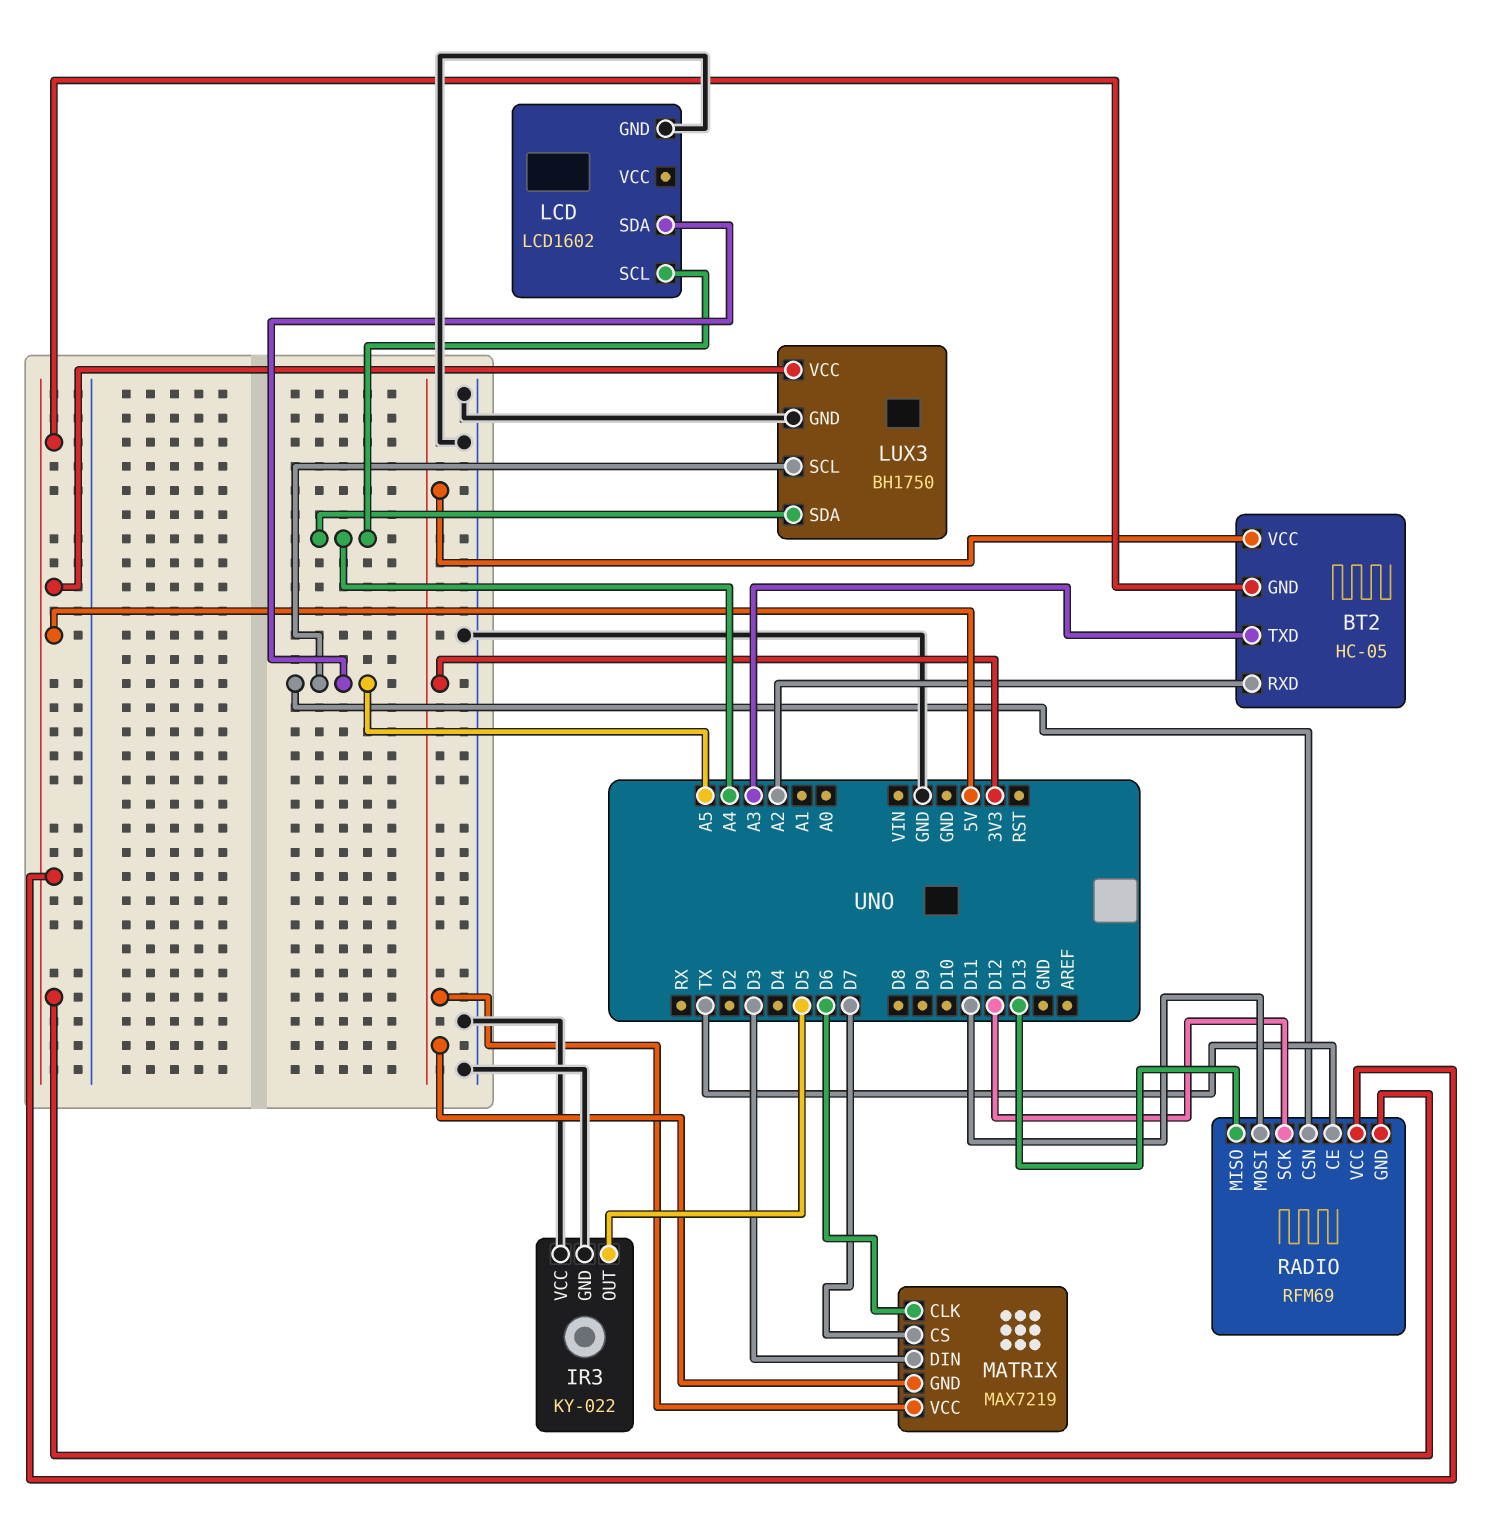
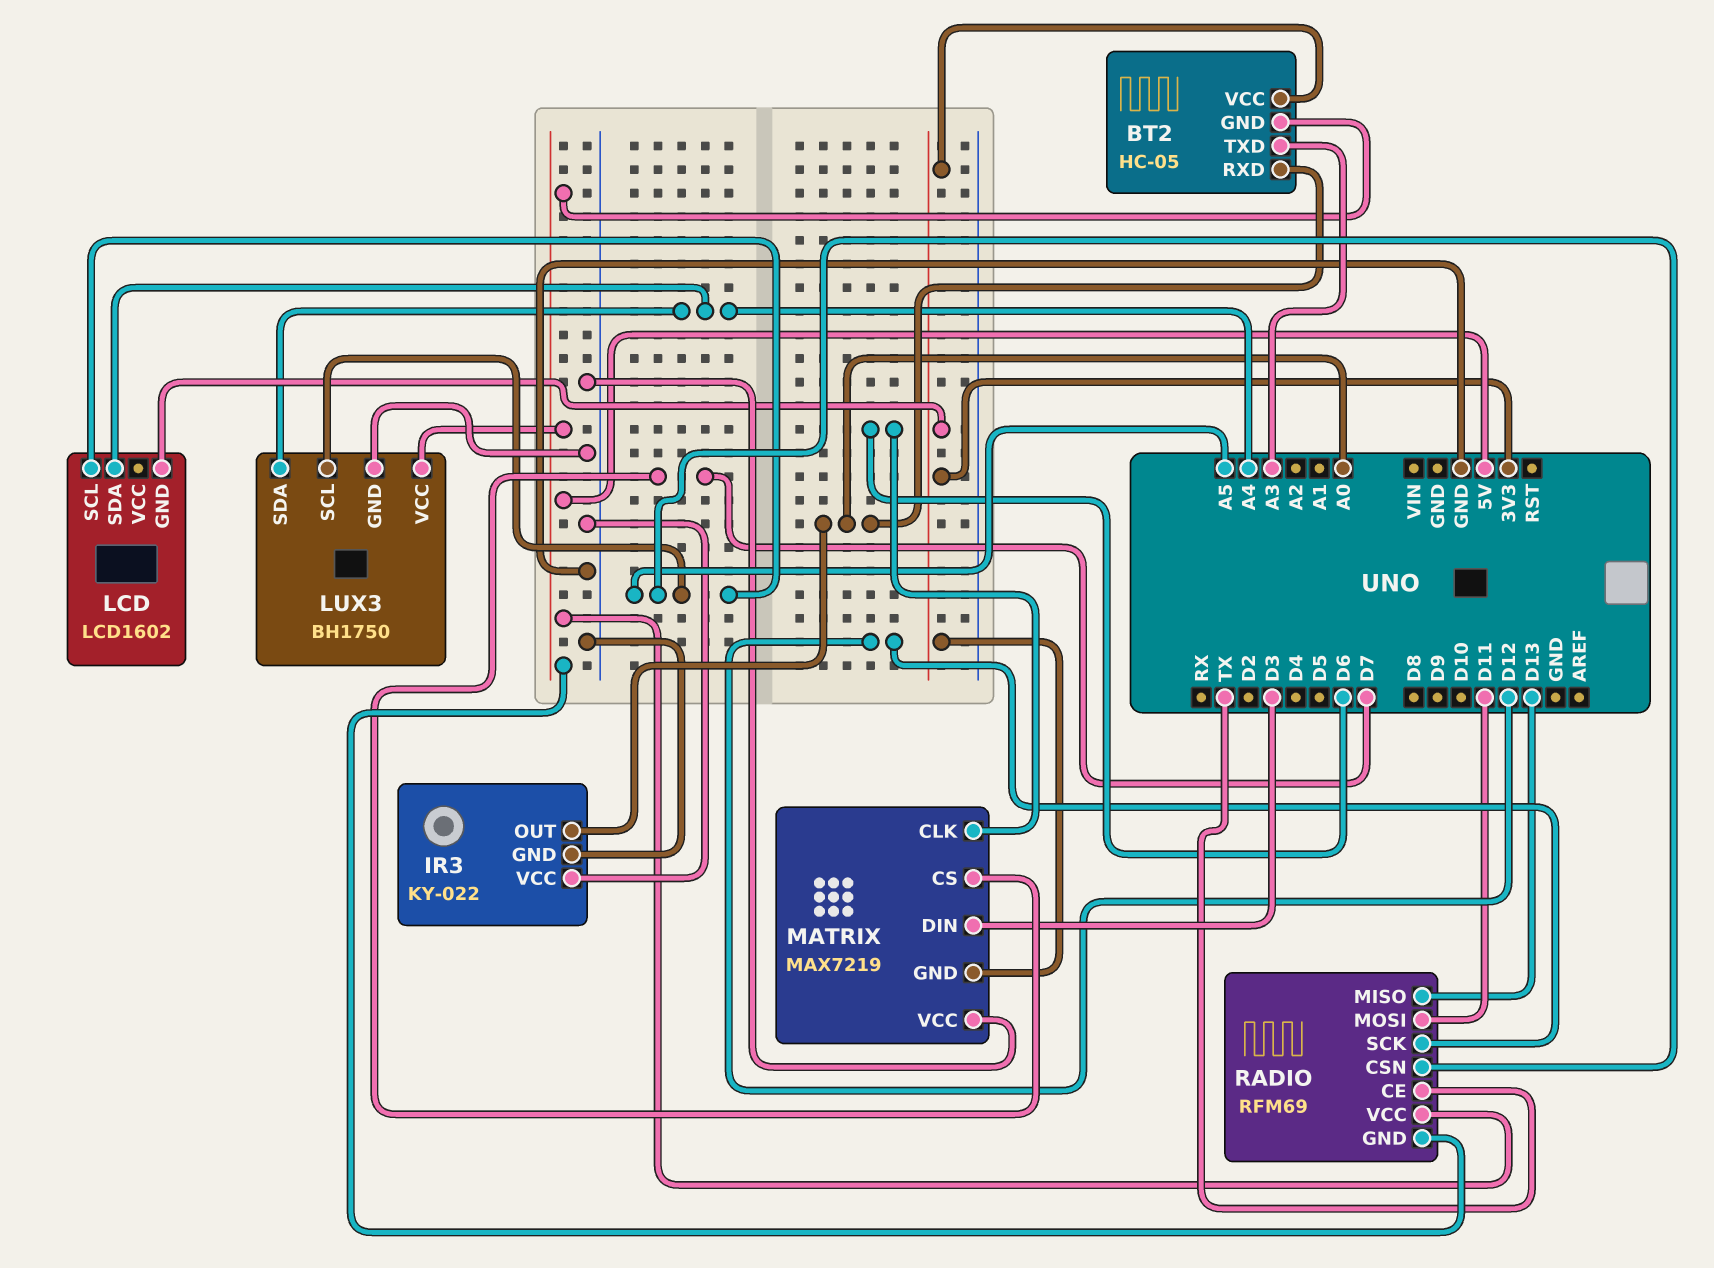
BT2 pin RXD: A2 -> A0
IR3 pin OUT: D5 -> A0
LCD pin GND: GND -> 3V3
LCD pin SCL: A4 -> A5
LCD pin SDA: A5 -> A4
MATRIX pin VCC: 3V3 -> GND

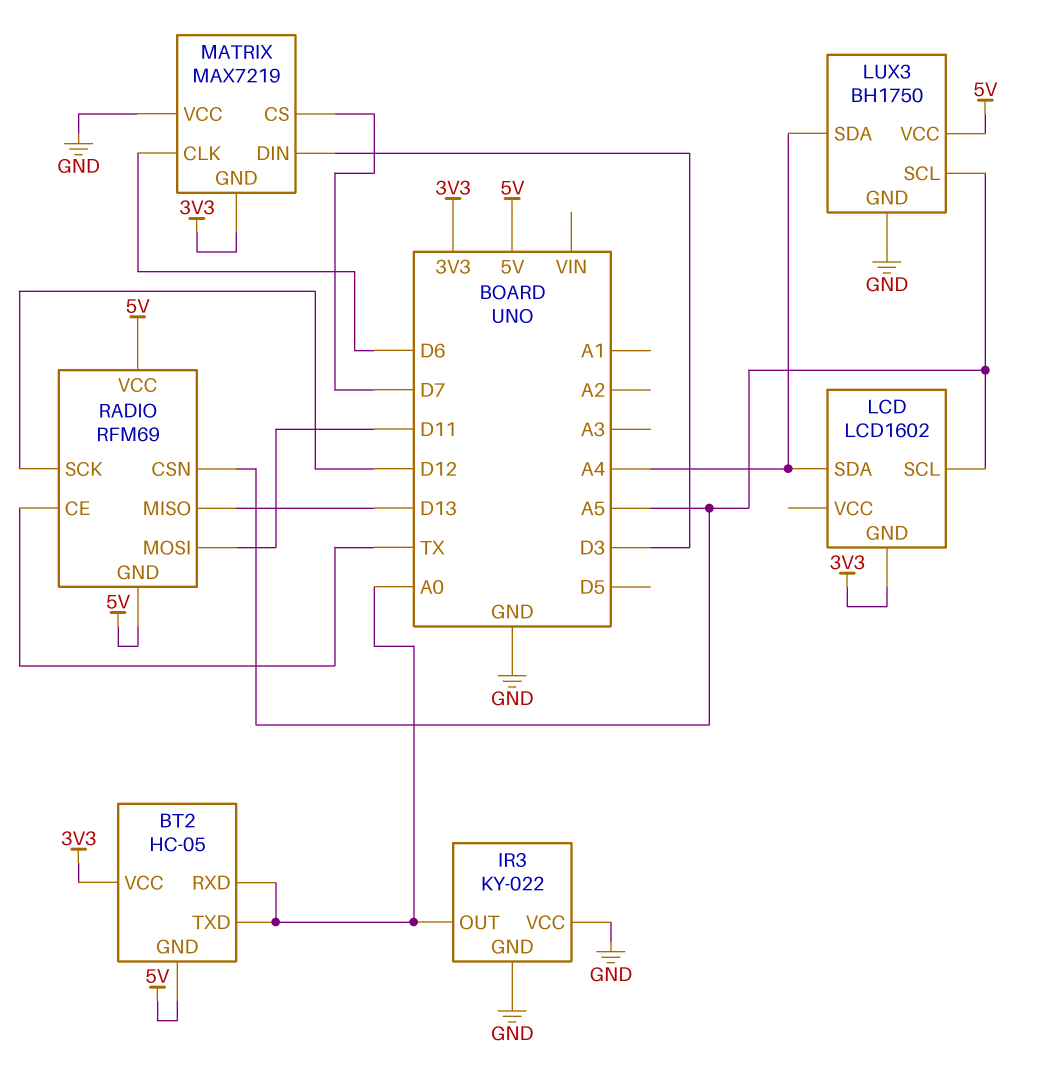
BT2 pin TXD: A3 -> A0

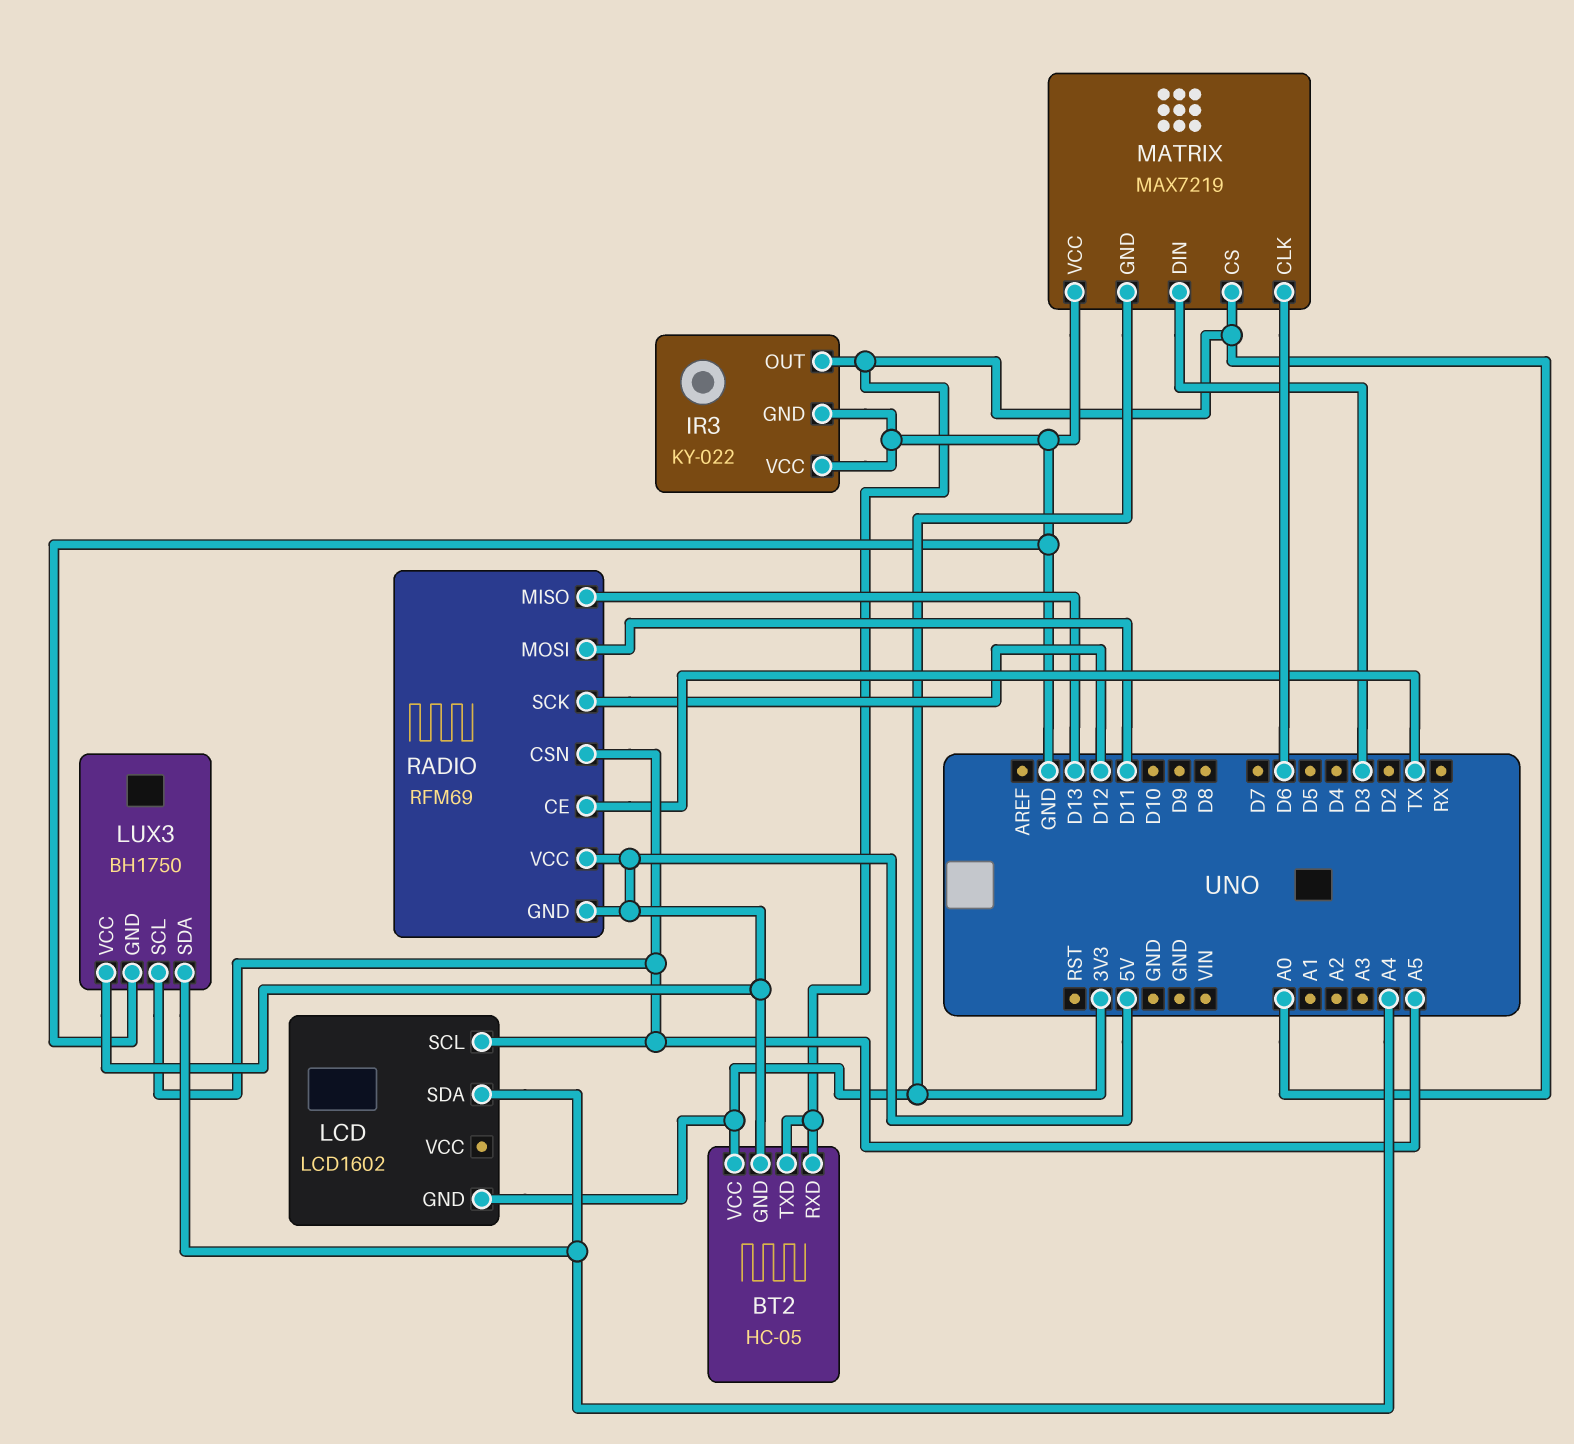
MATRIX pin CS: D7 -> A0

